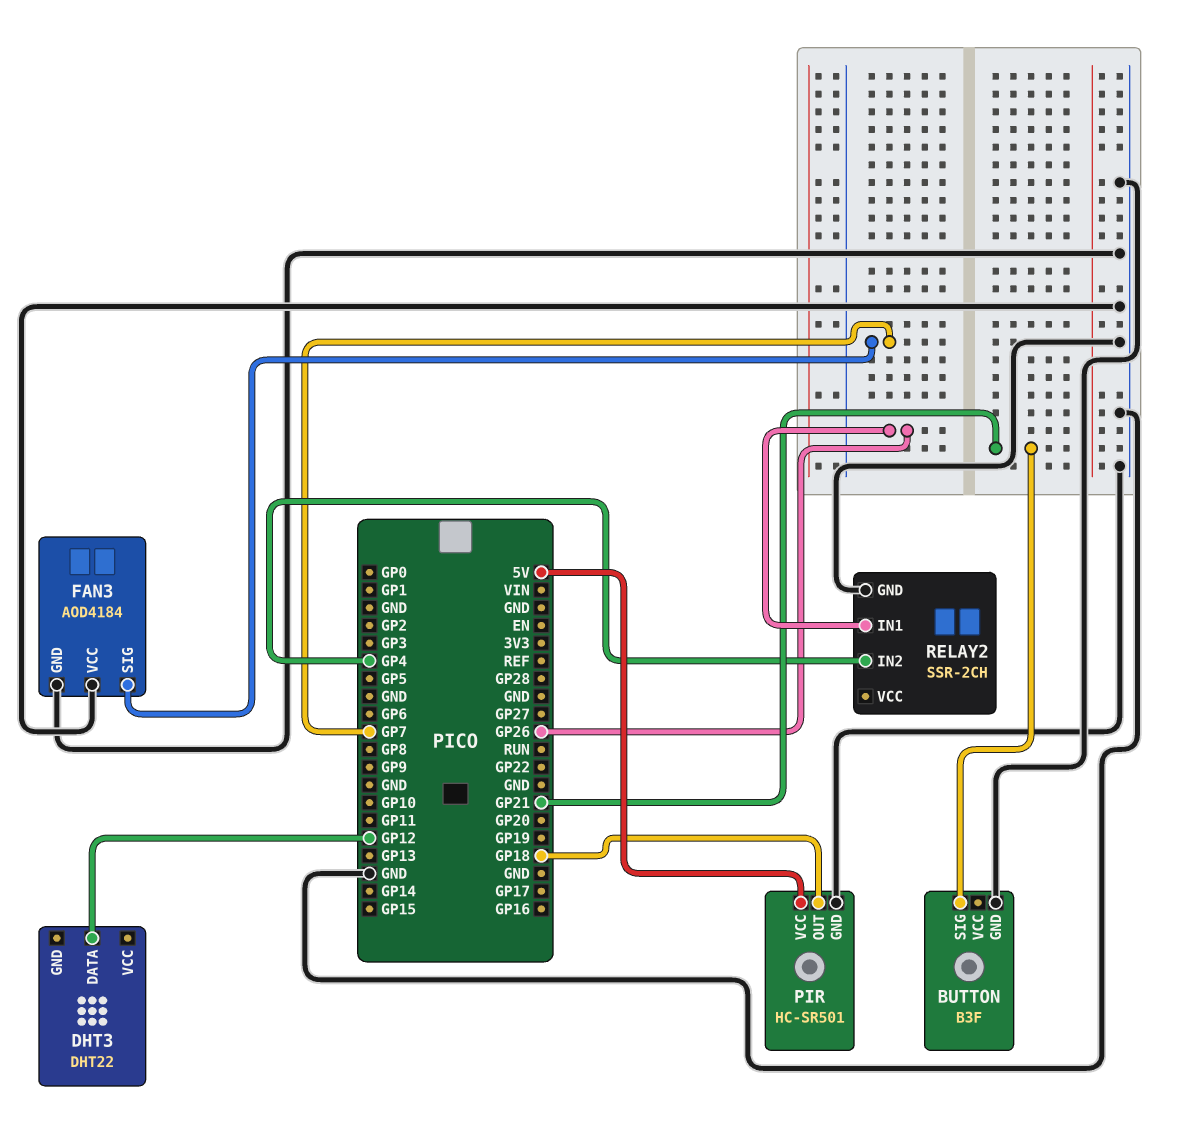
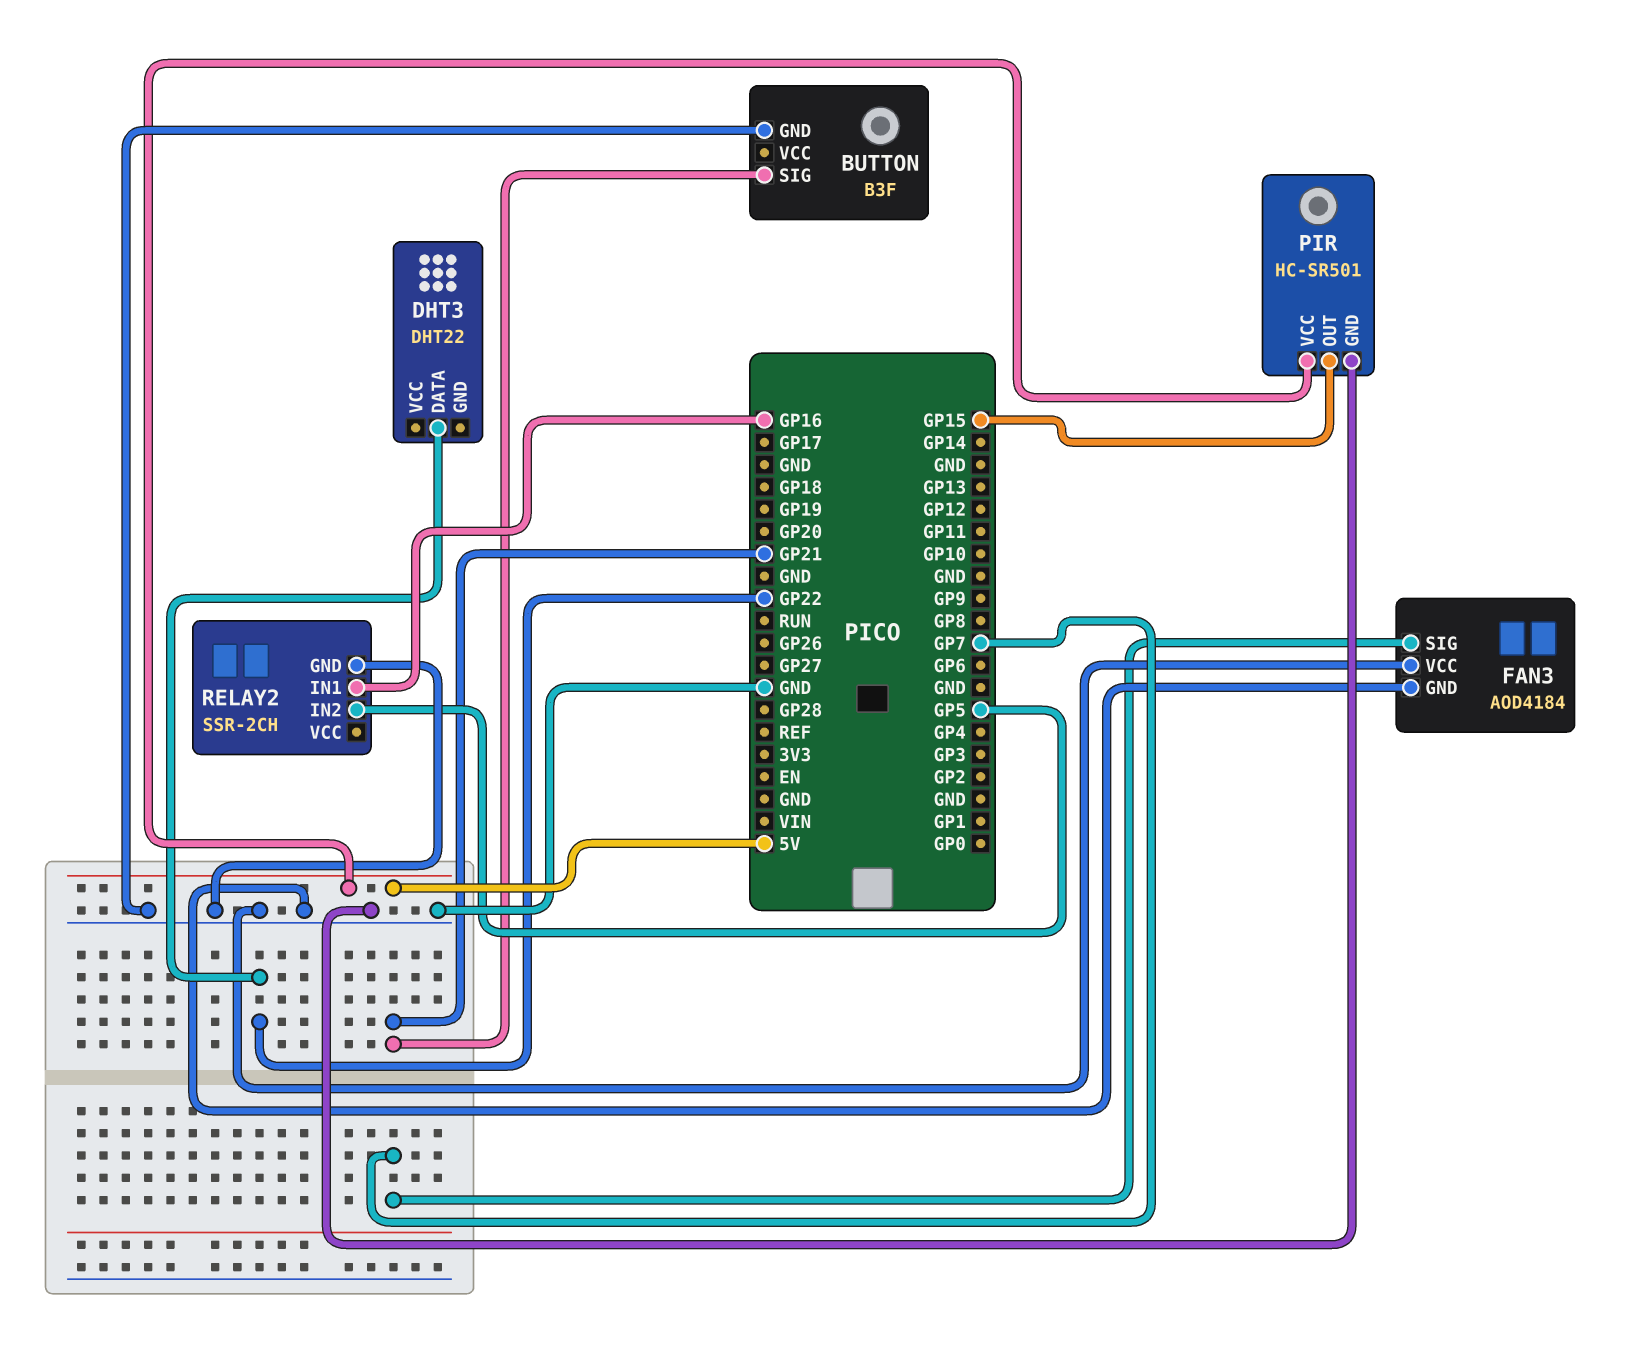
DHT3 pin DATA: GP12 -> GP22
PIR pin OUT: GP18 -> GP15
RELAY2 pin IN1: GP26 -> GP16
RELAY2 pin IN2: GP4 -> GP5

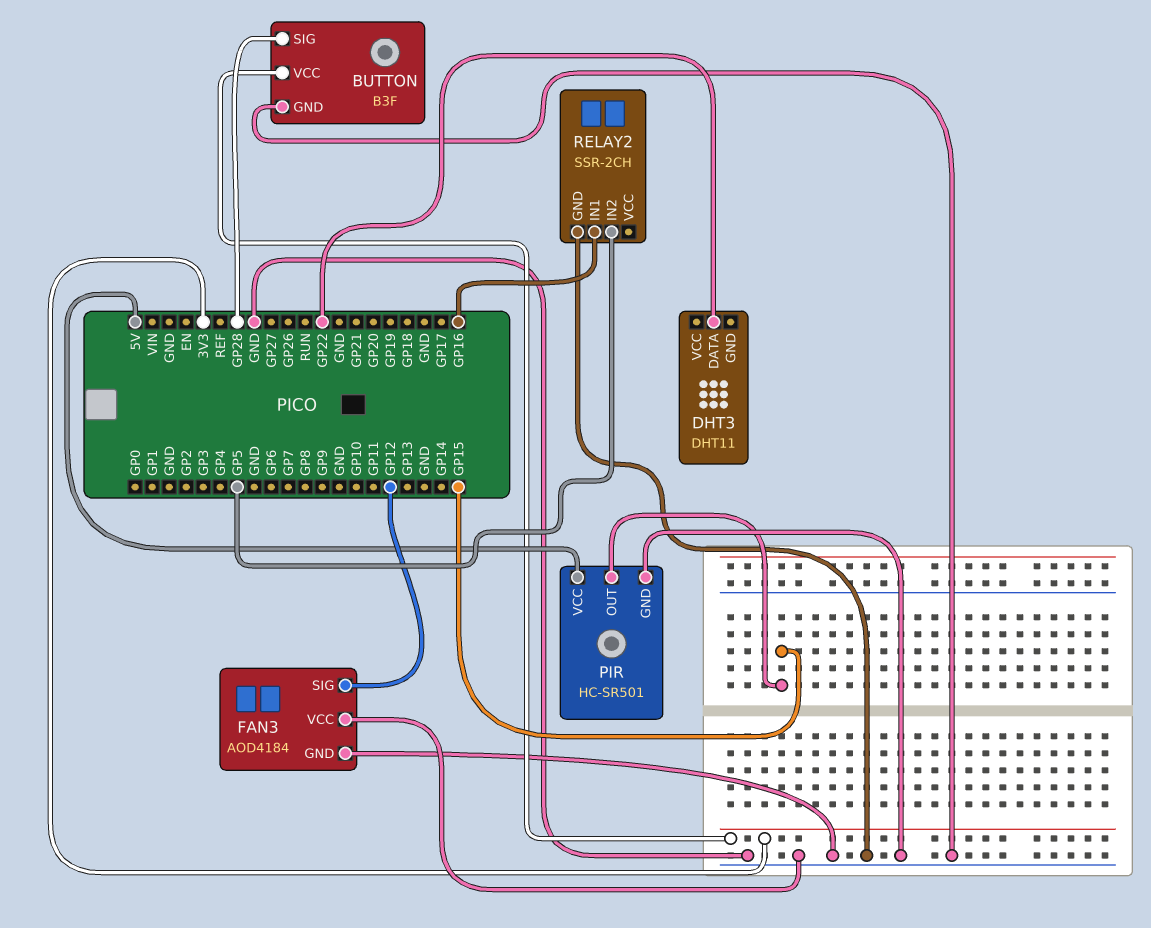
BUTTON pin SIG: GP21 -> GP28
BUTTON pin VCC: none -> 3V3
DHT3: DHT22 -> DHT11
FAN3 pin SIG: GP7 -> GP12

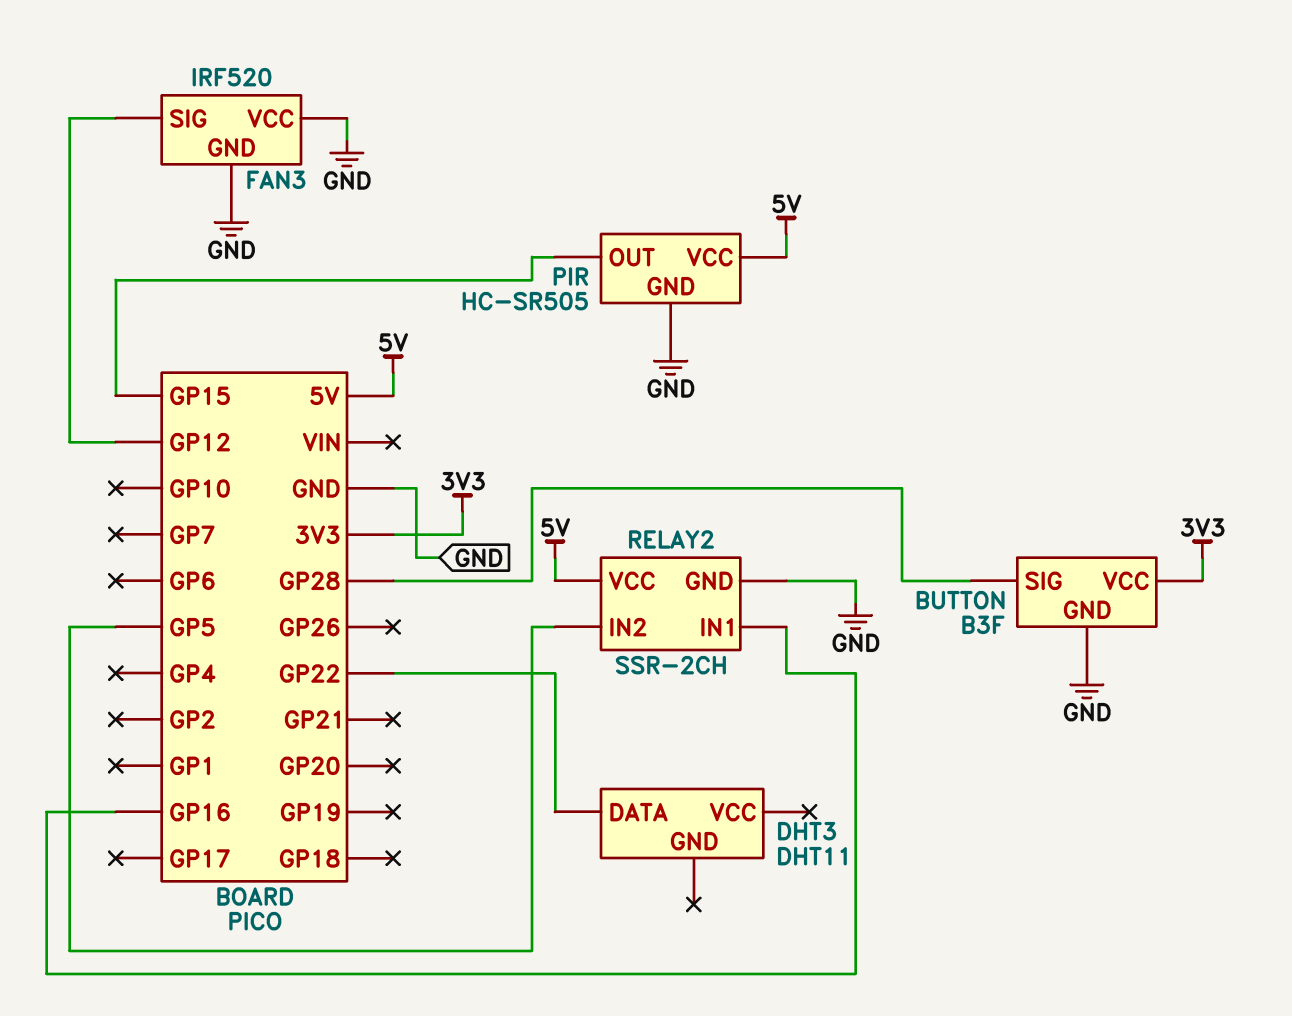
FAN3: AOD4184 -> IRF520
PIR: HC-SR501 -> HC-SR505
RELAY2 pin VCC: none -> 5V

